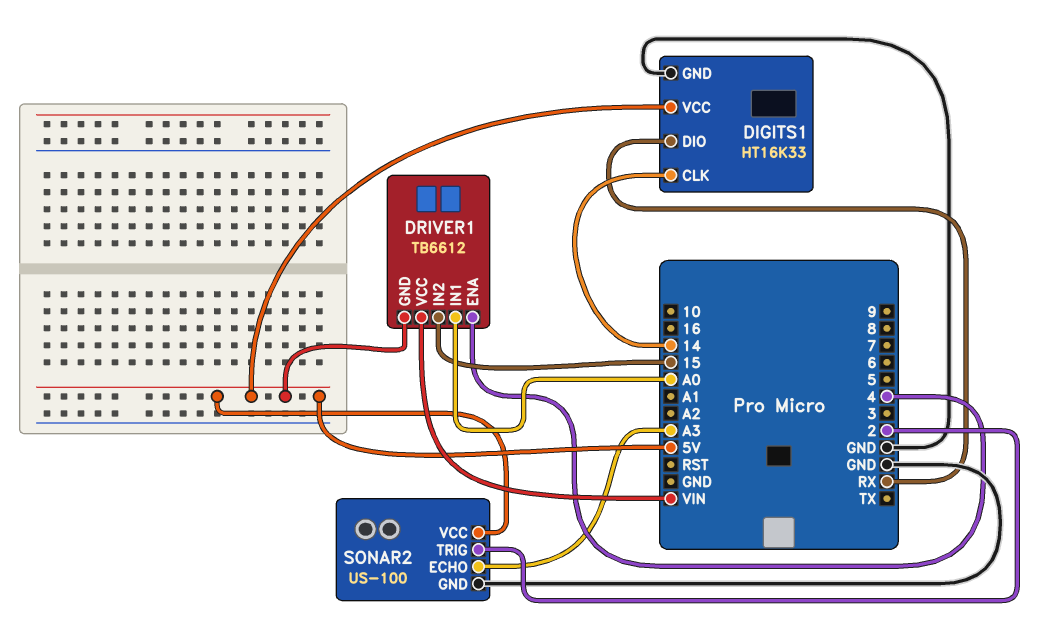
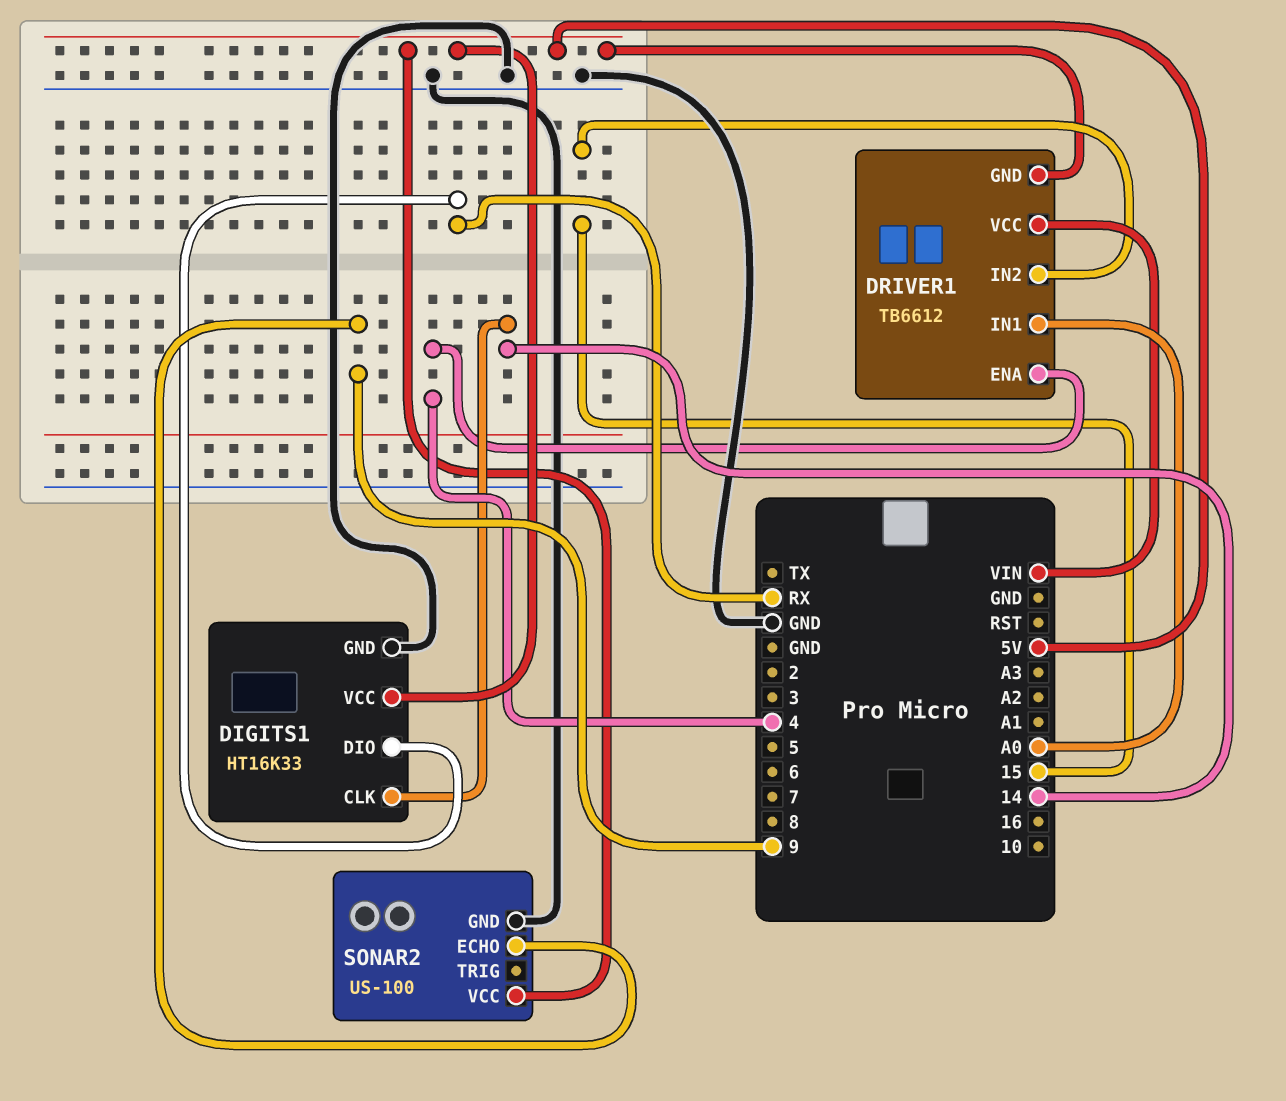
SONAR2 pin ECHO: A3 -> 9
SONAR2 pin TRIG: 2 -> none

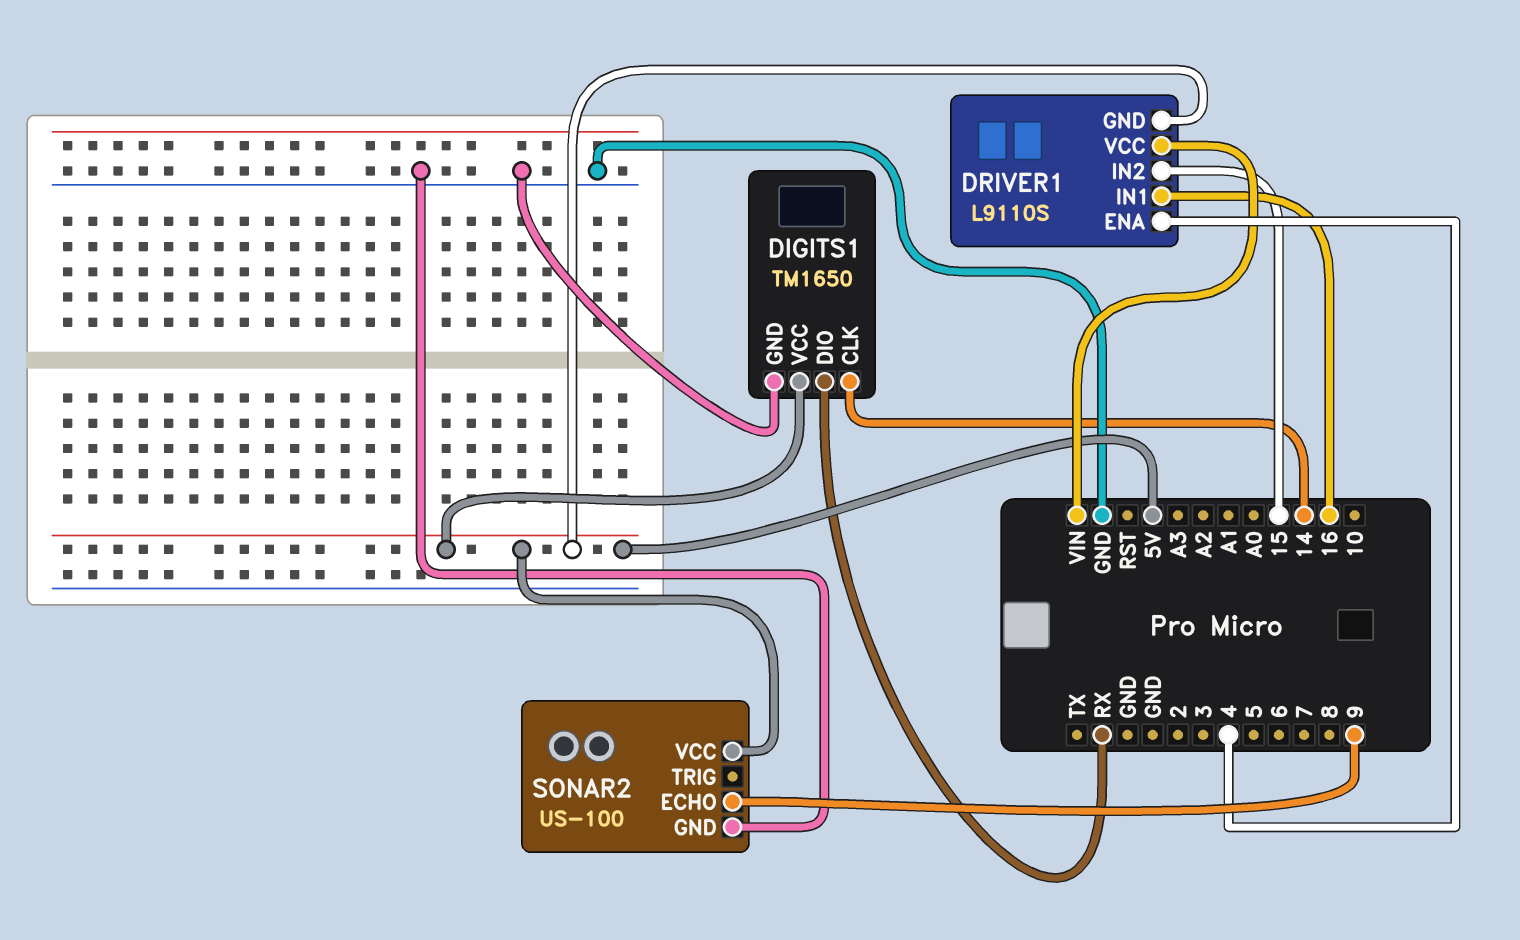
DIGITS1: HT16K33 -> TM1650
DRIVER1: TB6612 -> L9110S
DRIVER1 pin IN1: A0 -> 16

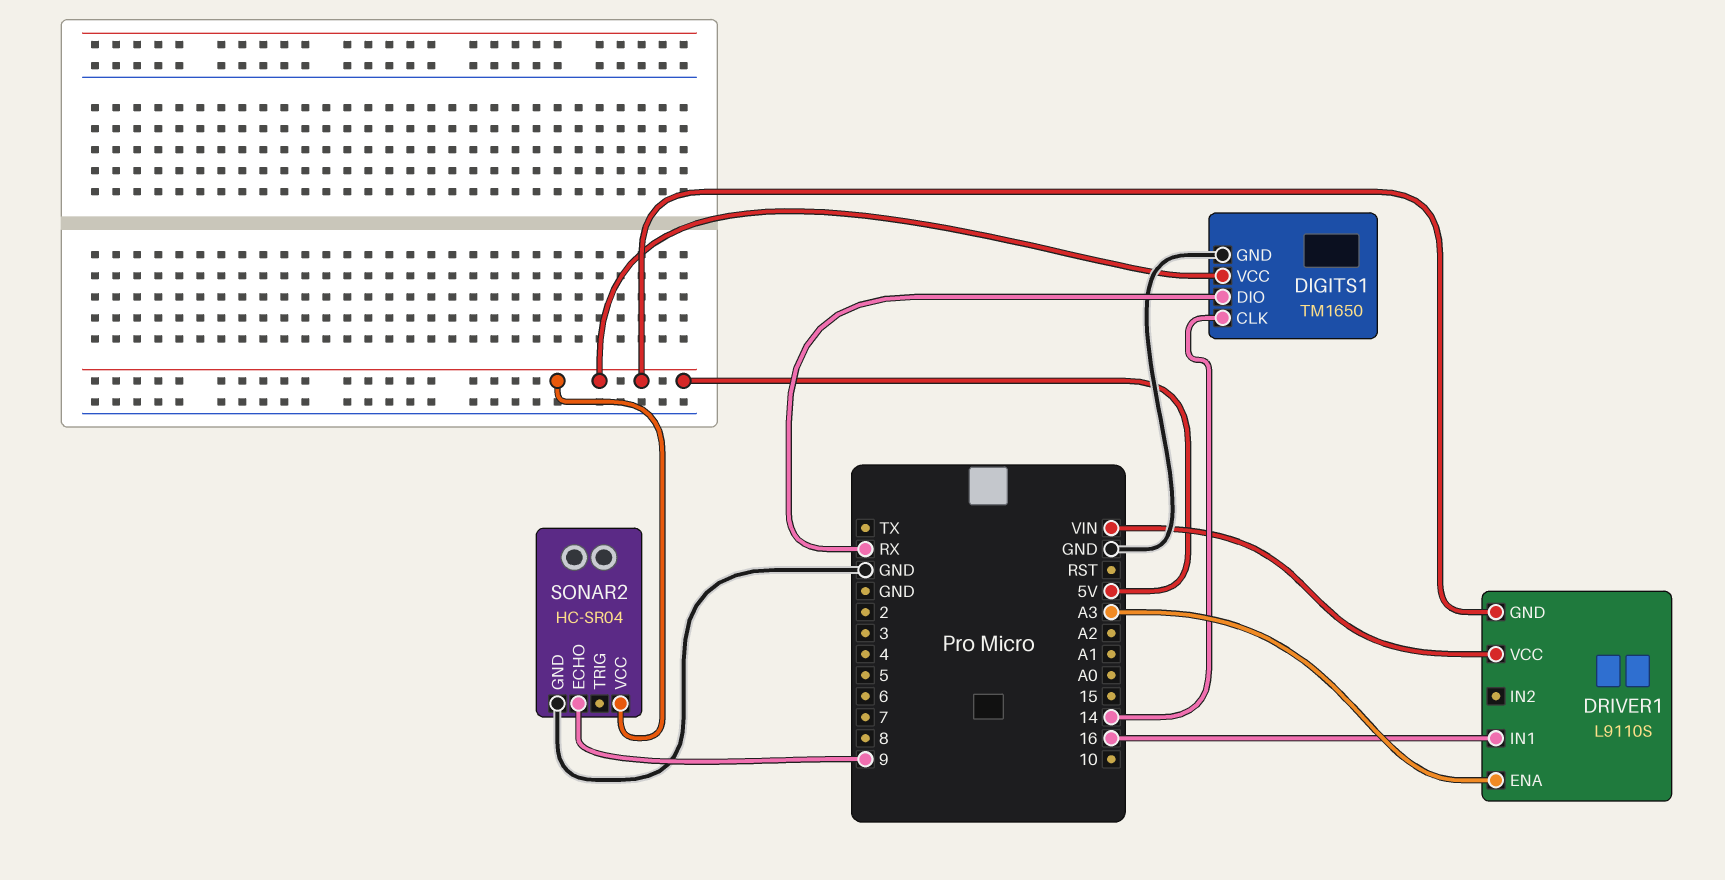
DRIVER1 pin ENA: 4 -> A3
DRIVER1 pin IN2: 15 -> none
SONAR2: US-100 -> HC-SR04

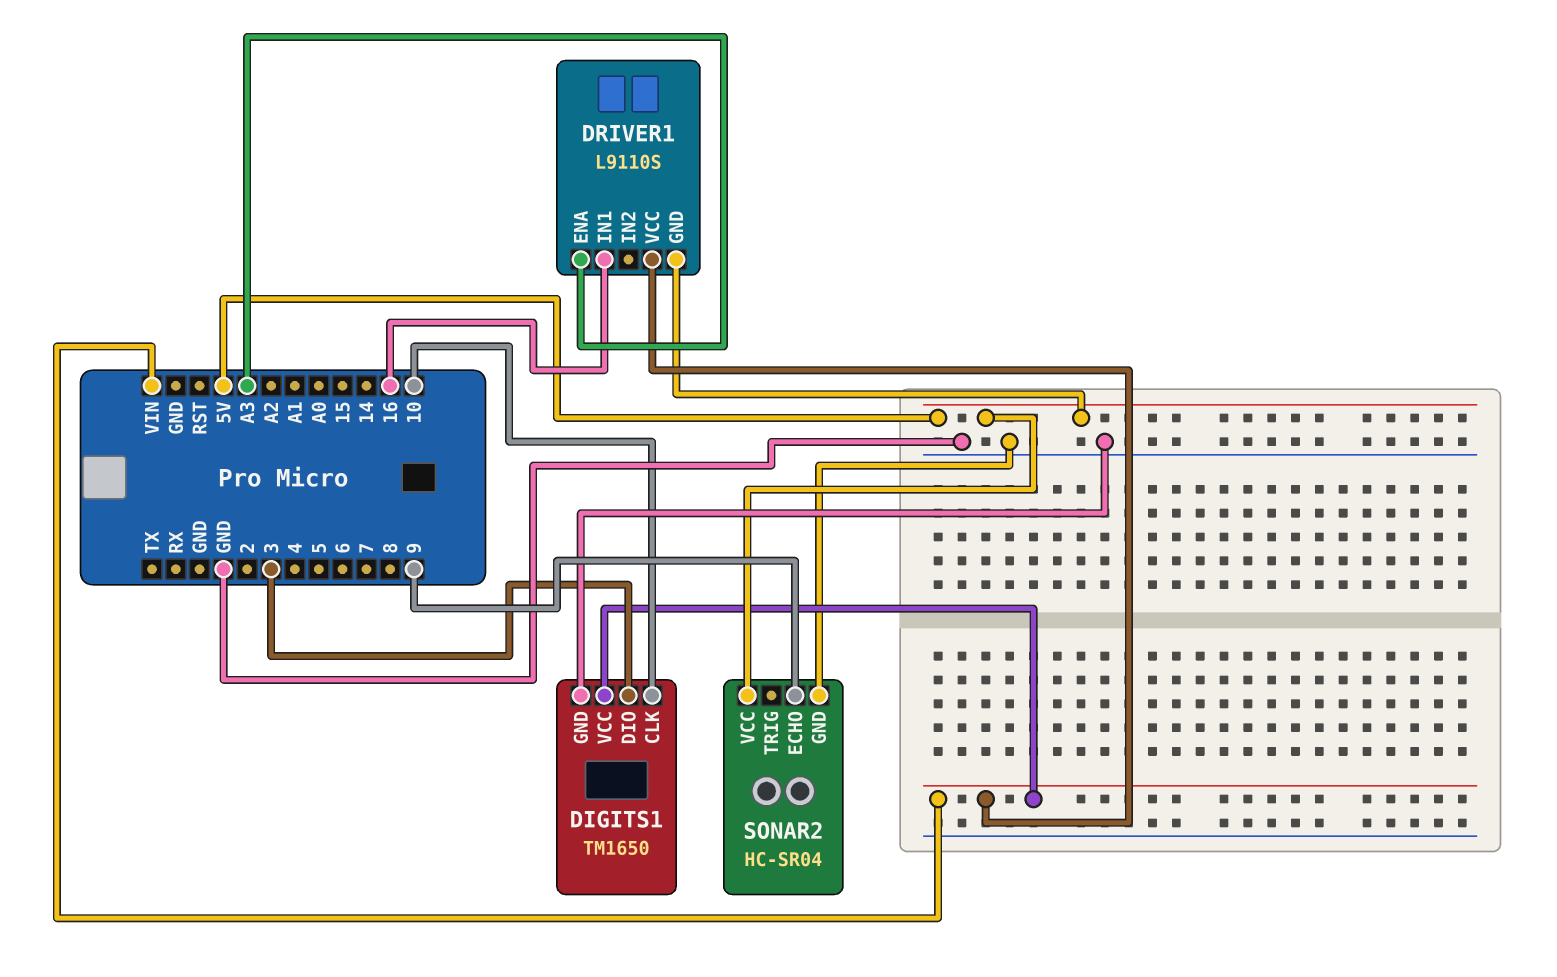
DIGITS1 pin CLK: 14 -> 10
DIGITS1 pin DIO: RX -> 3
DIGITS1 pin VCC: 5V -> VIN

